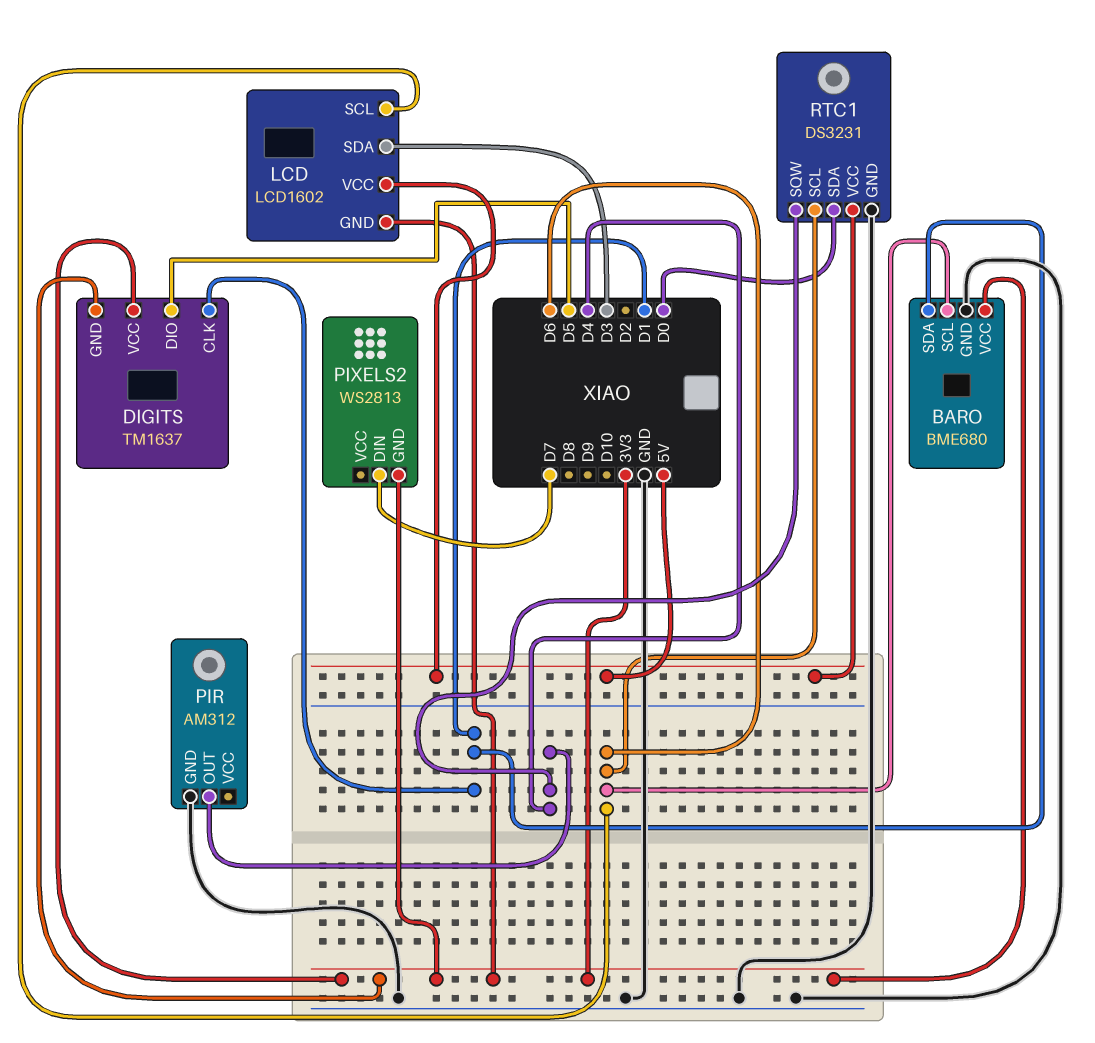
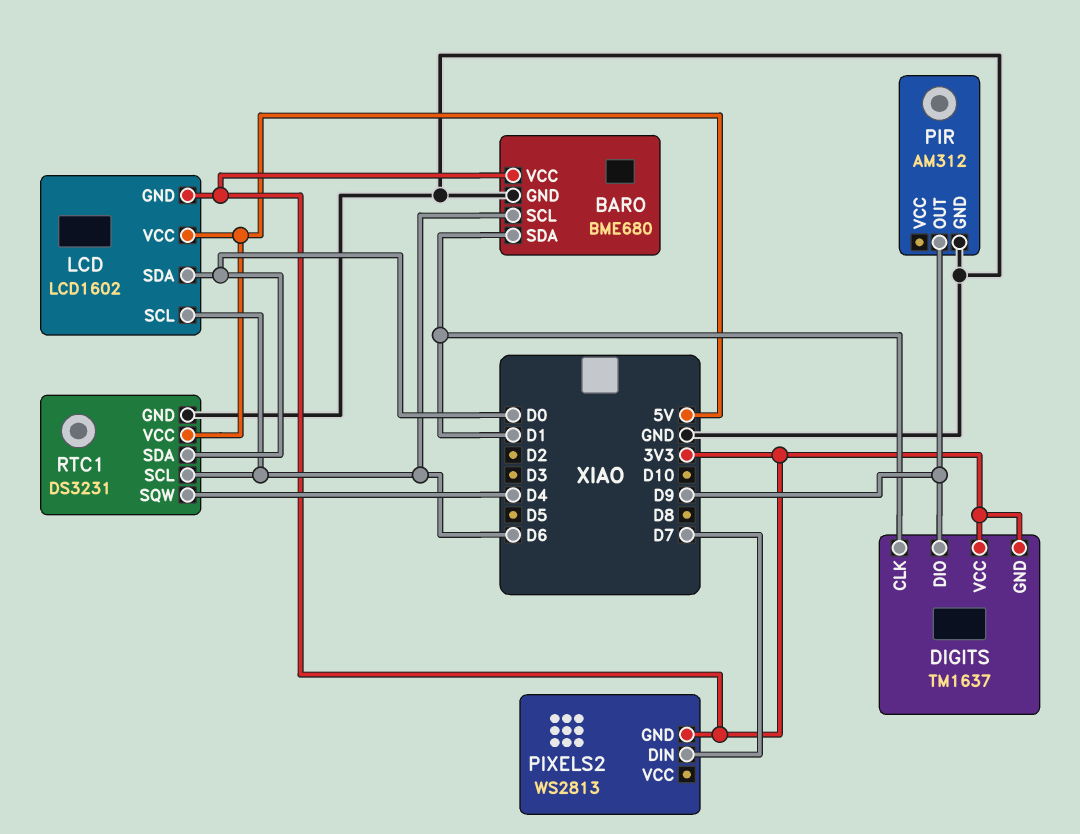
DIGITS pin DIO: D5 -> D9
LCD pin SDA: D3 -> D0
PIR pin OUT: D4 -> D9

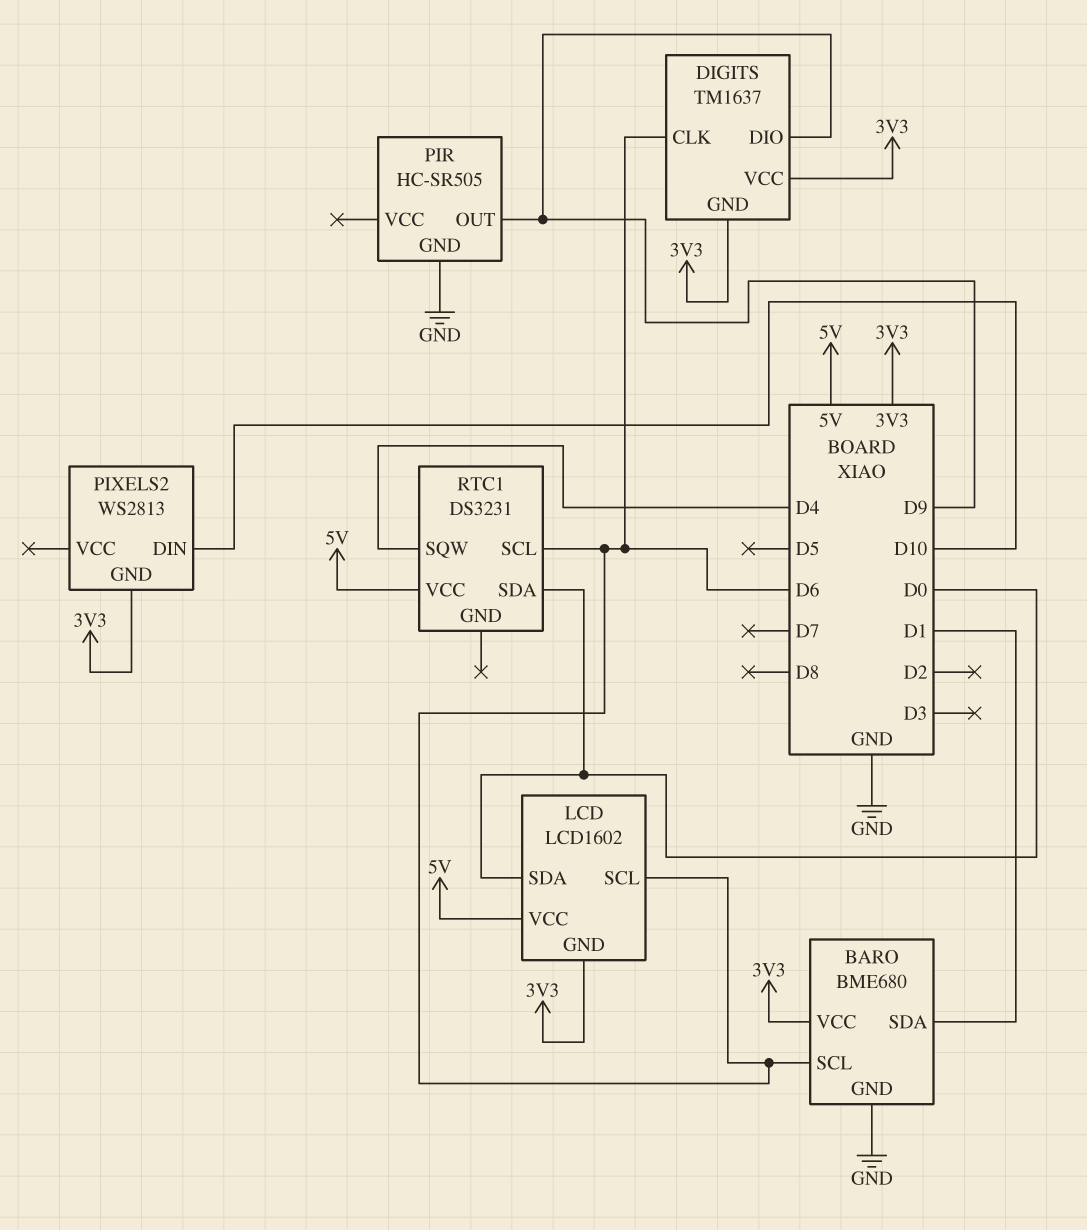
DIGITS pin CLK: D1 -> D6
PIR: AM312 -> HC-SR505
PIXELS2 pin DIN: D7 -> D10
RTC1 pin GND: GND -> none

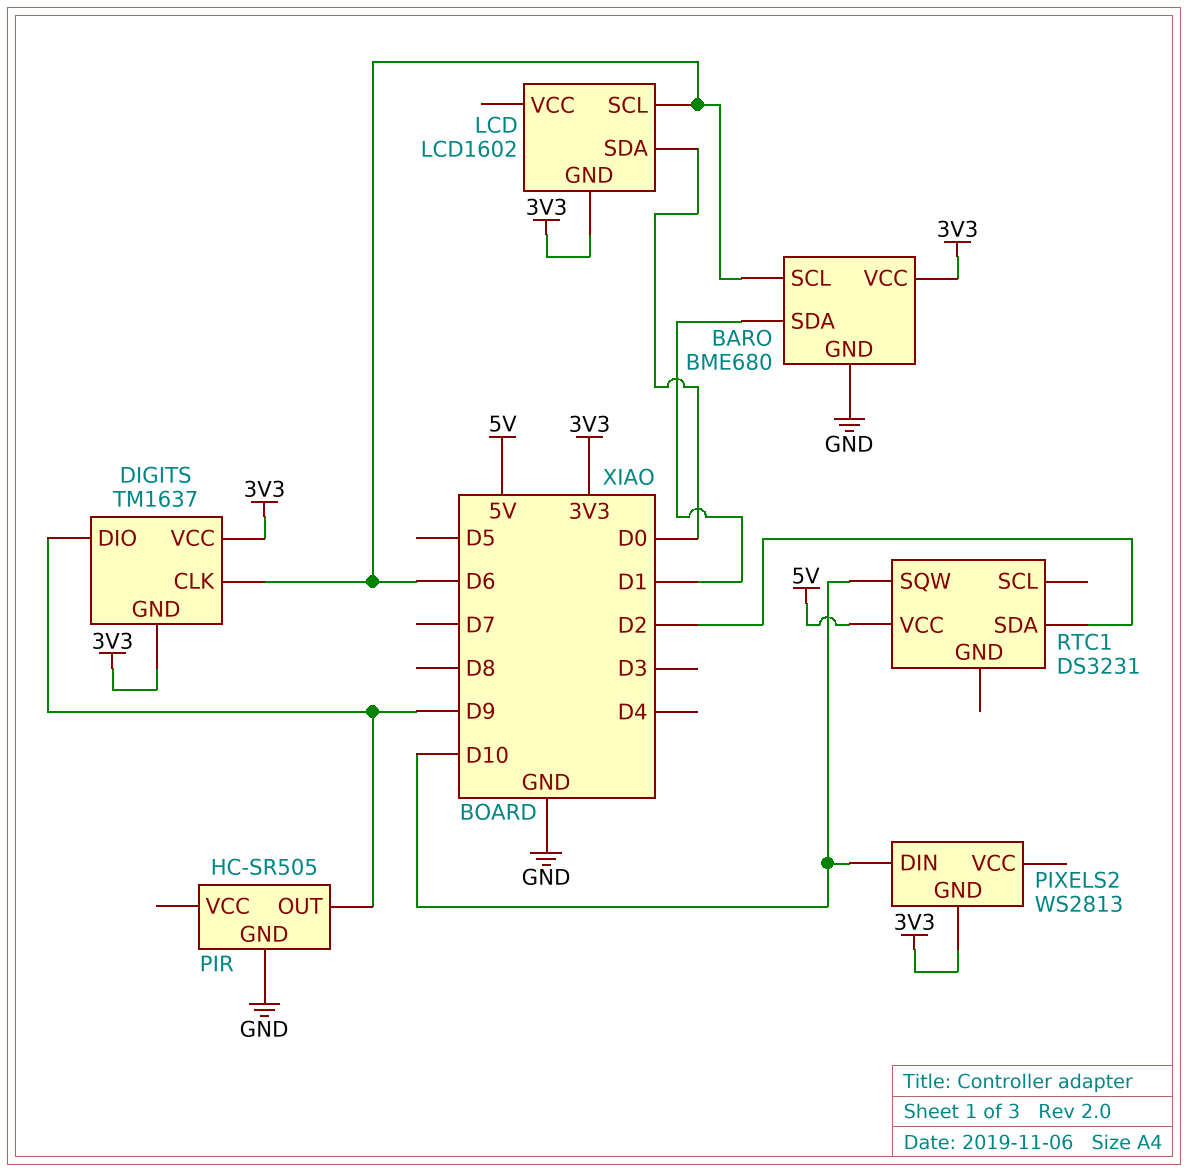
LCD pin VCC: 5V -> none
RTC1 pin SCL: D6 -> none
RTC1 pin SDA: D0 -> D2
RTC1 pin SQW: D4 -> D10

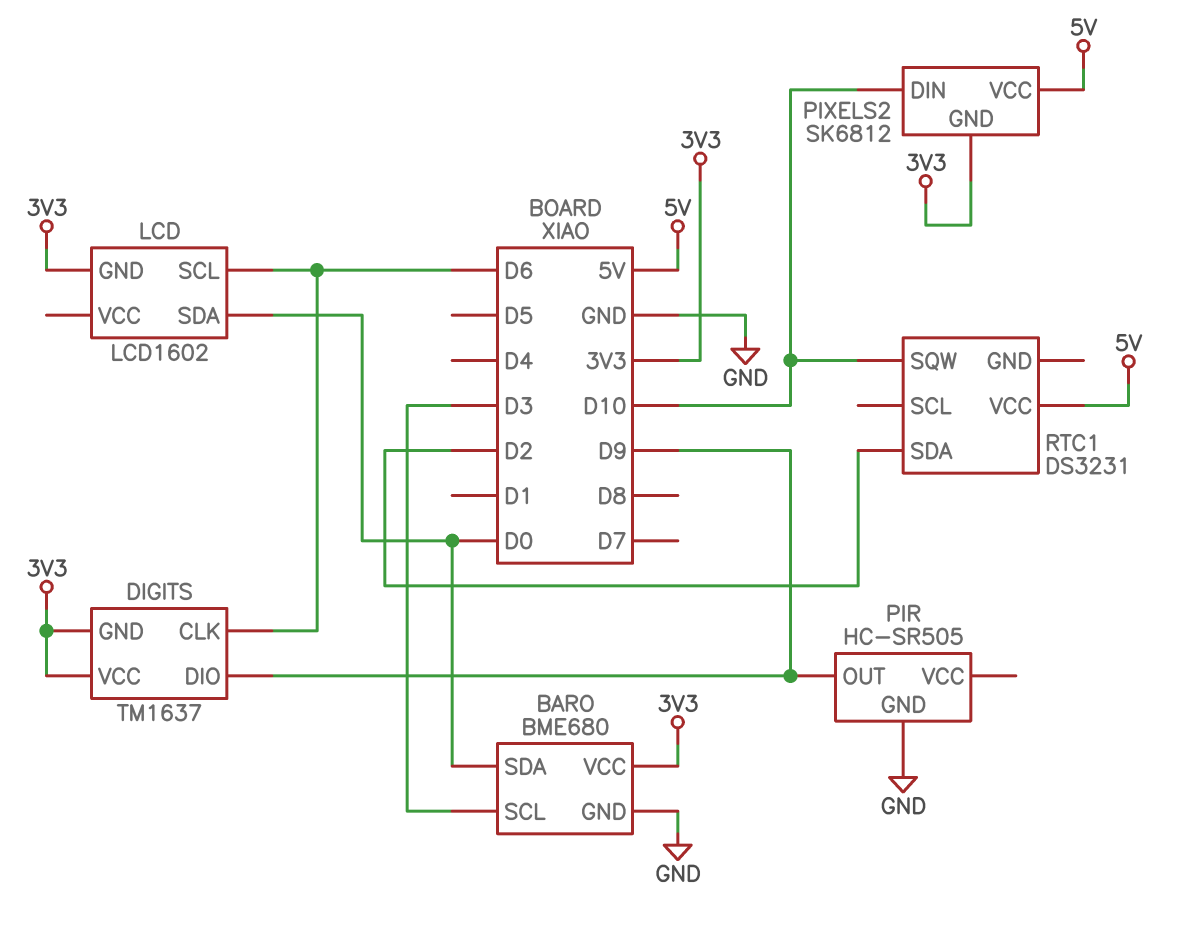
BARO pin SCL: D6 -> D3
BARO pin SDA: D1 -> D0
PIXELS2: WS2813 -> SK6812
PIXELS2 pin VCC: none -> 5V

